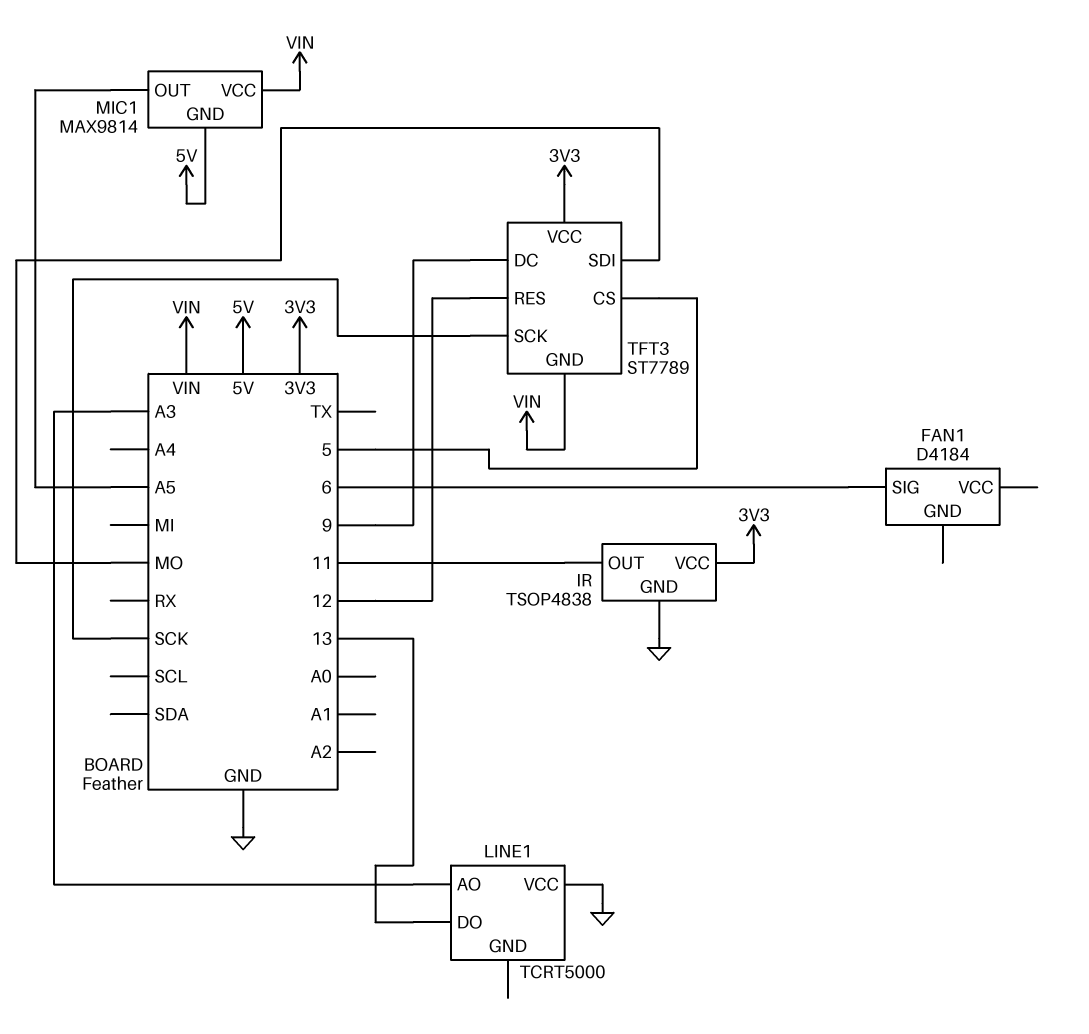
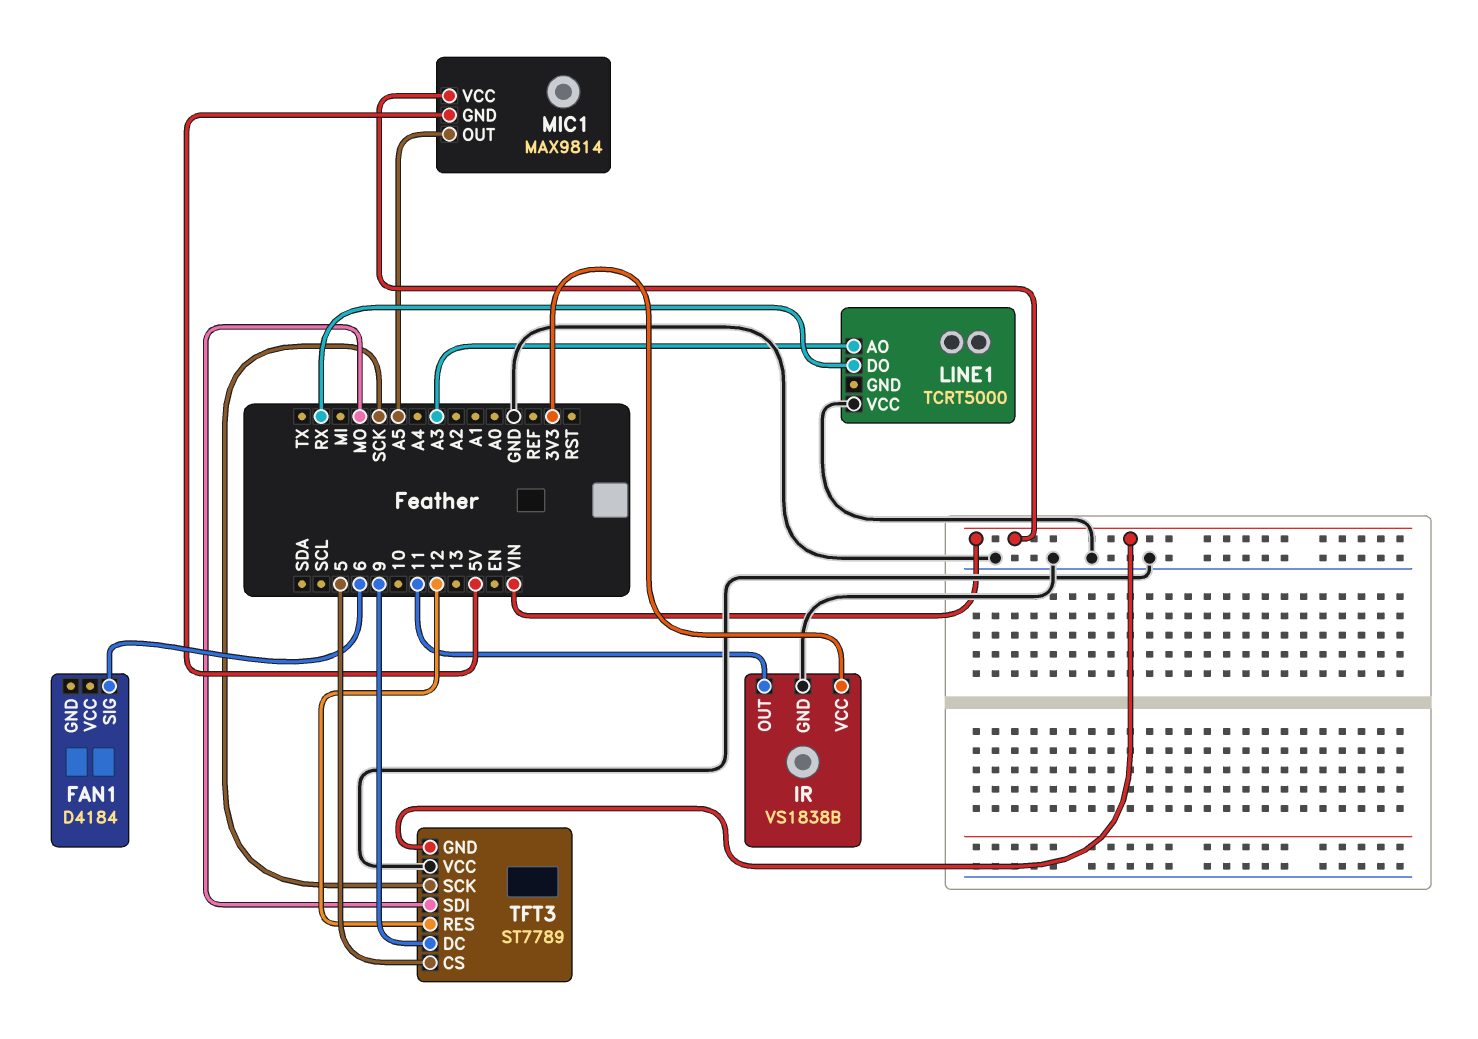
IR: TSOP4838 -> VS1838B
LINE1 pin DO: 13 -> RX
TFT3 pin VCC: 3V3 -> GND

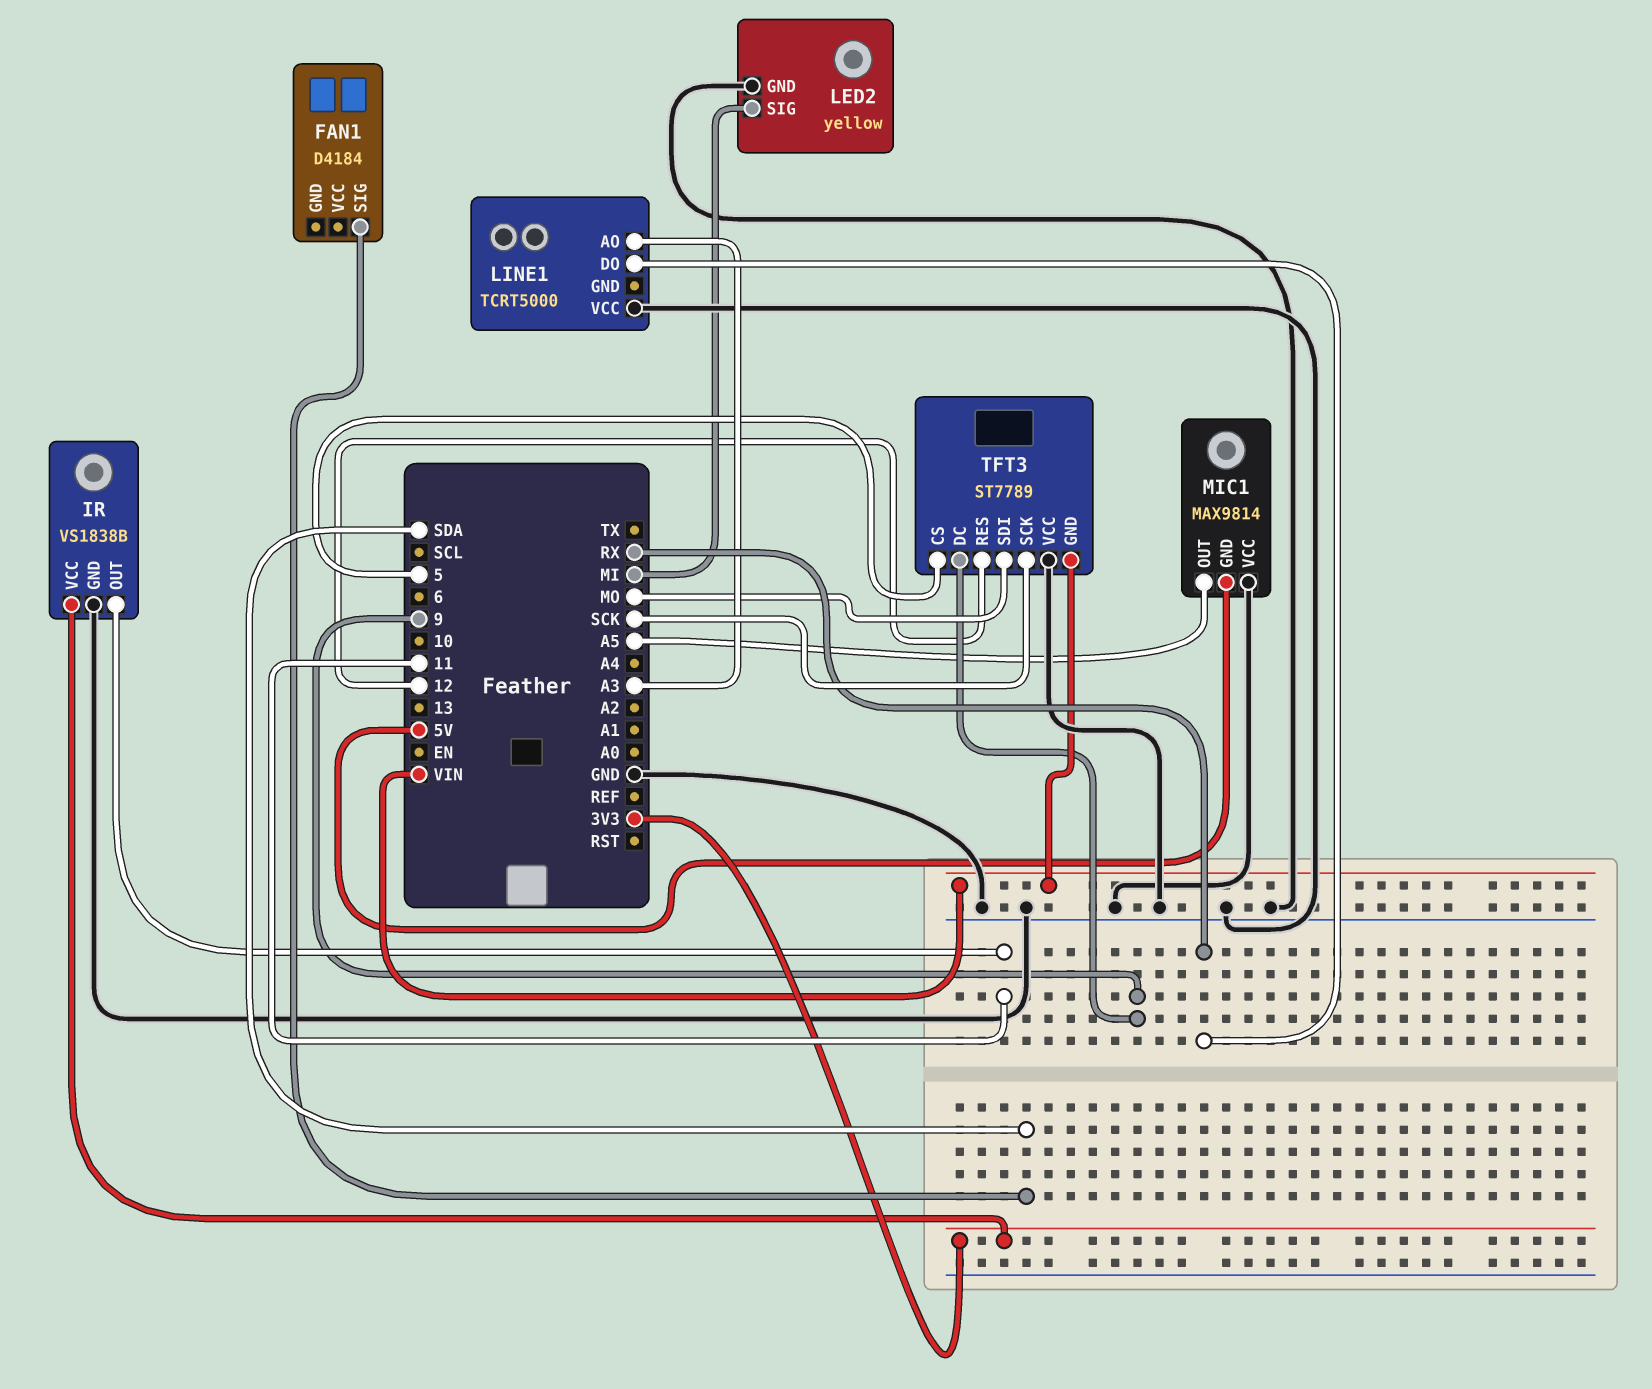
FAN1 pin SIG: 6 -> SDA
LED2: none -> yellow
LED2 pin GND: none -> GND
LED2 pin SIG: none -> MI
MIC1 pin VCC: VIN -> GND

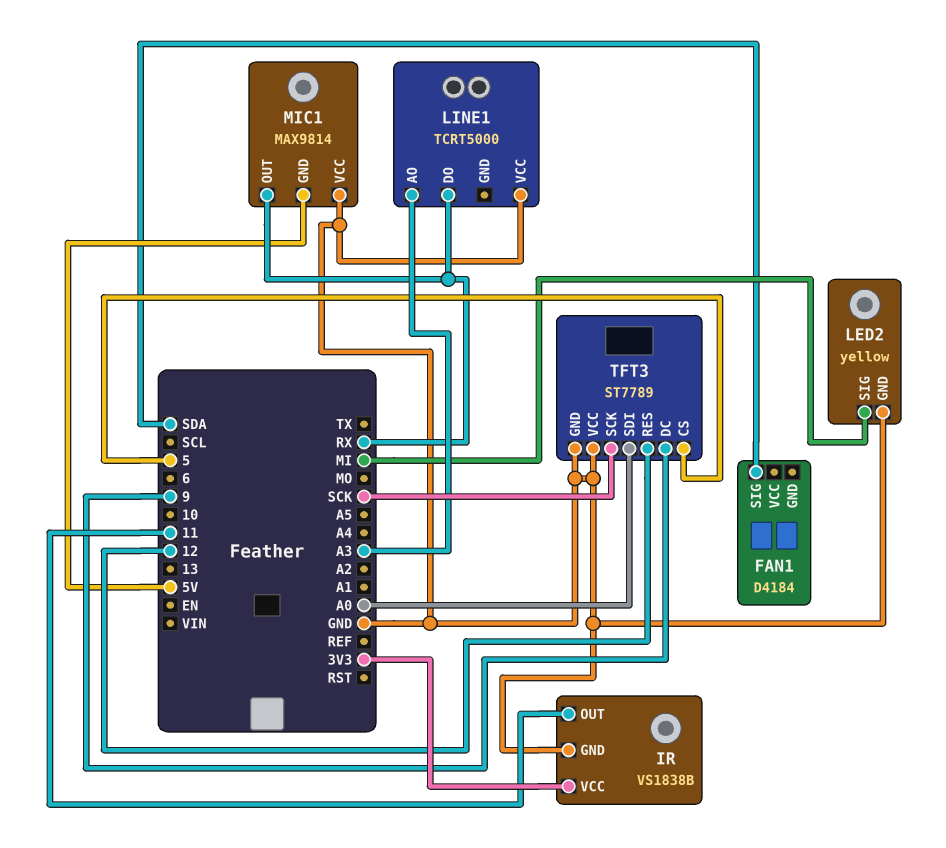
MIC1 pin OUT: A5 -> RX
TFT3 pin GND: VIN -> GND
TFT3 pin SDI: MO -> A0

